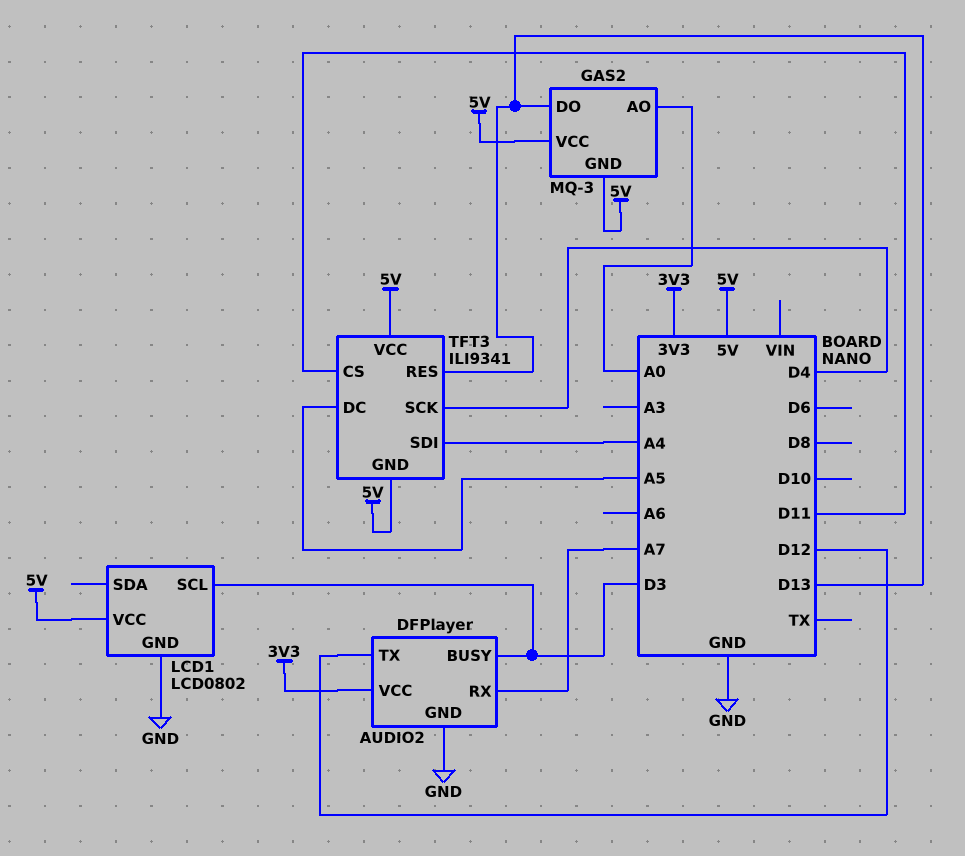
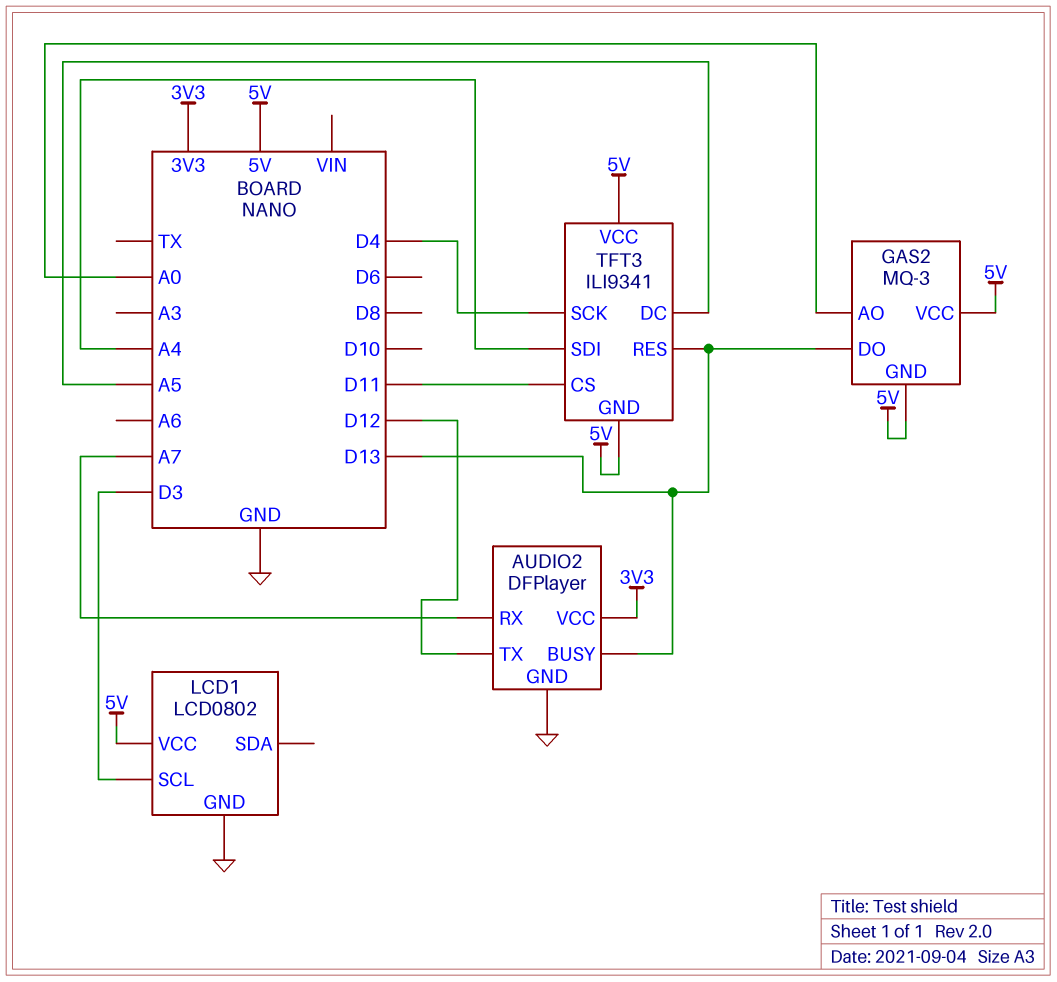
AUDIO2 pin BUSY: D3 -> D13

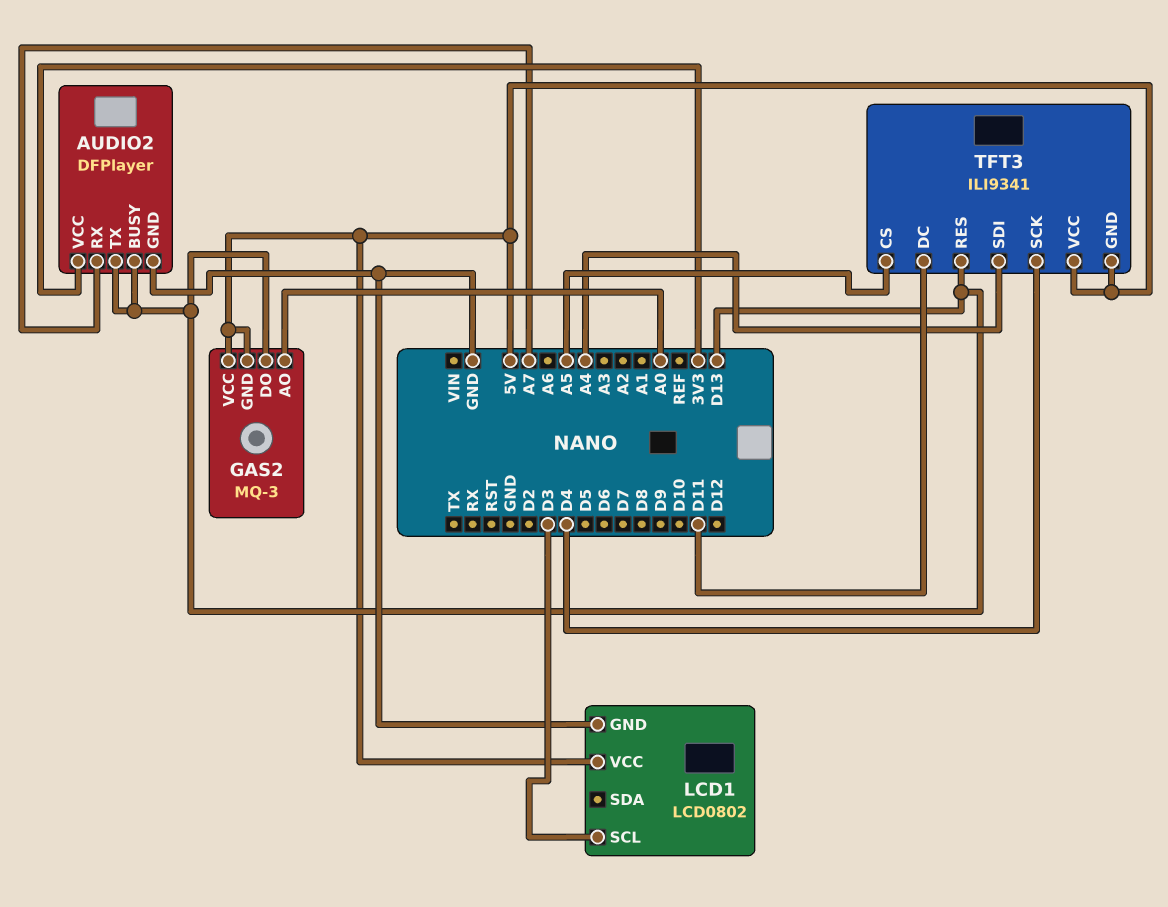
AUDIO2 pin TX: D12 -> D13
TFT3 pin CS: D11 -> A5
TFT3 pin DC: A5 -> D11

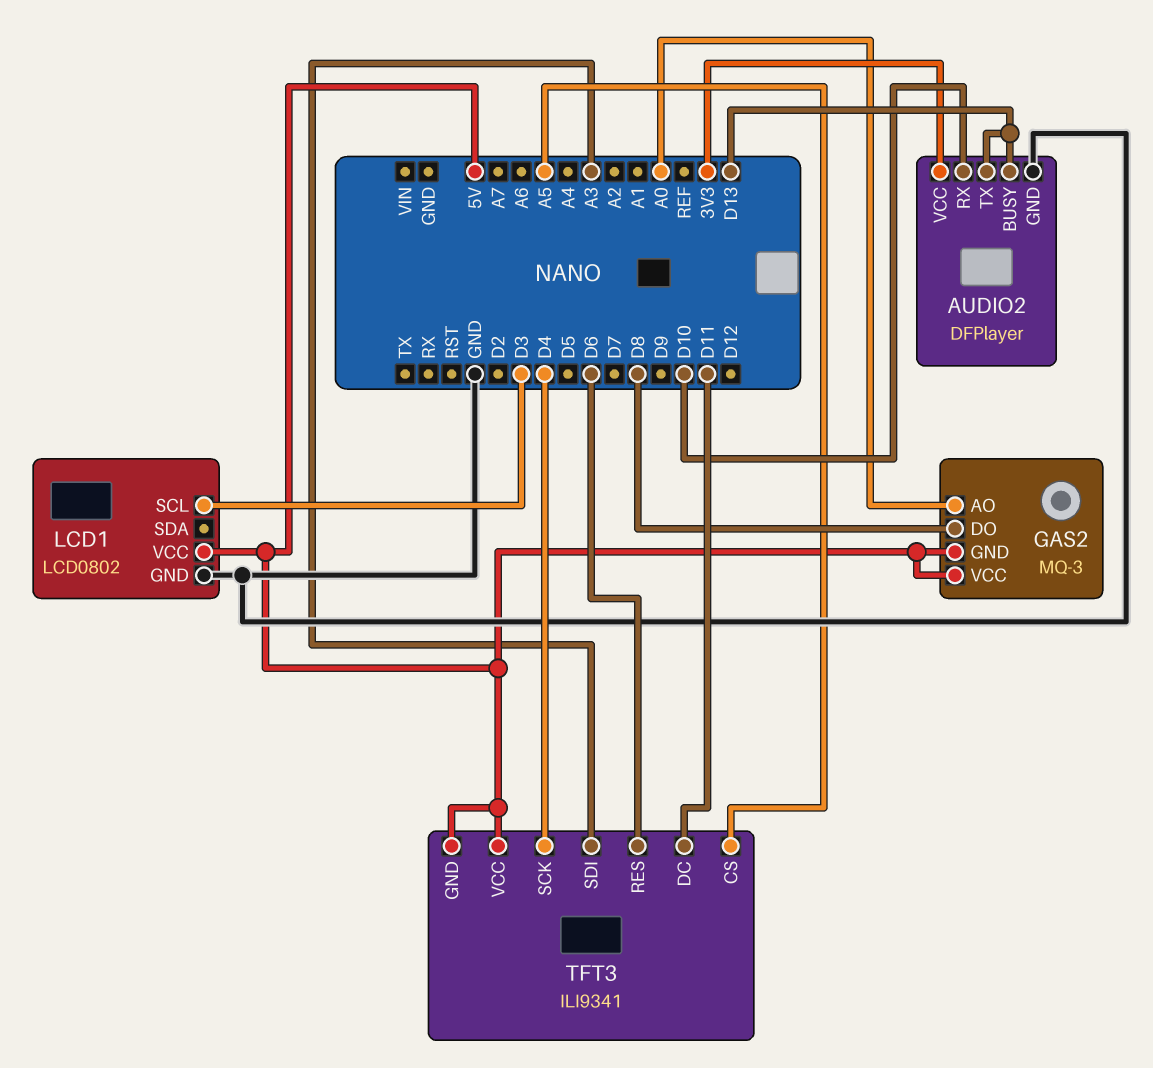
AUDIO2 pin RX: A7 -> D10
GAS2 pin DO: D13 -> D8
TFT3 pin RES: D13 -> D6
TFT3 pin SDI: A4 -> A3

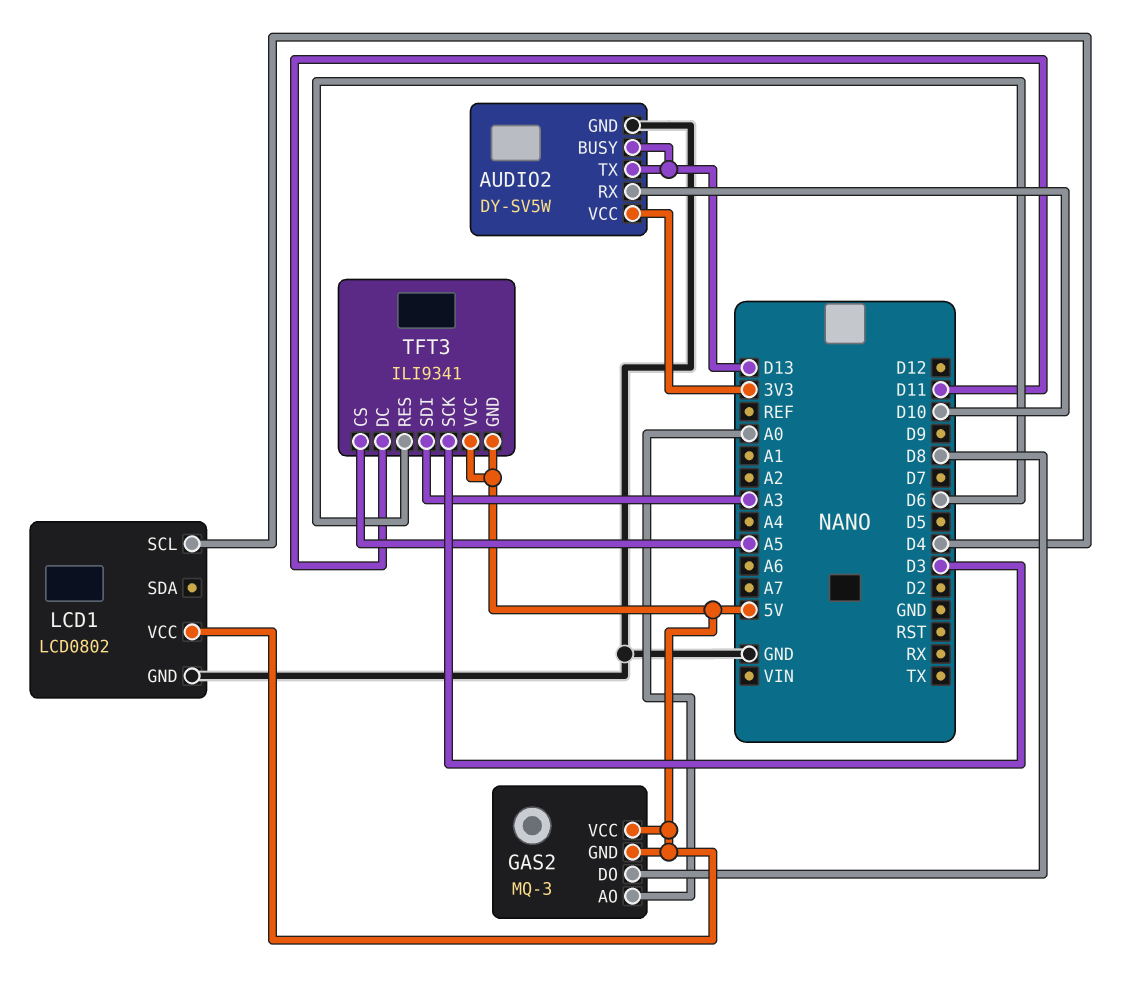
AUDIO2: DFPlayer -> DY-SV5W
LCD1 pin SCL: D3 -> D4
TFT3 pin SCK: D4 -> D3

